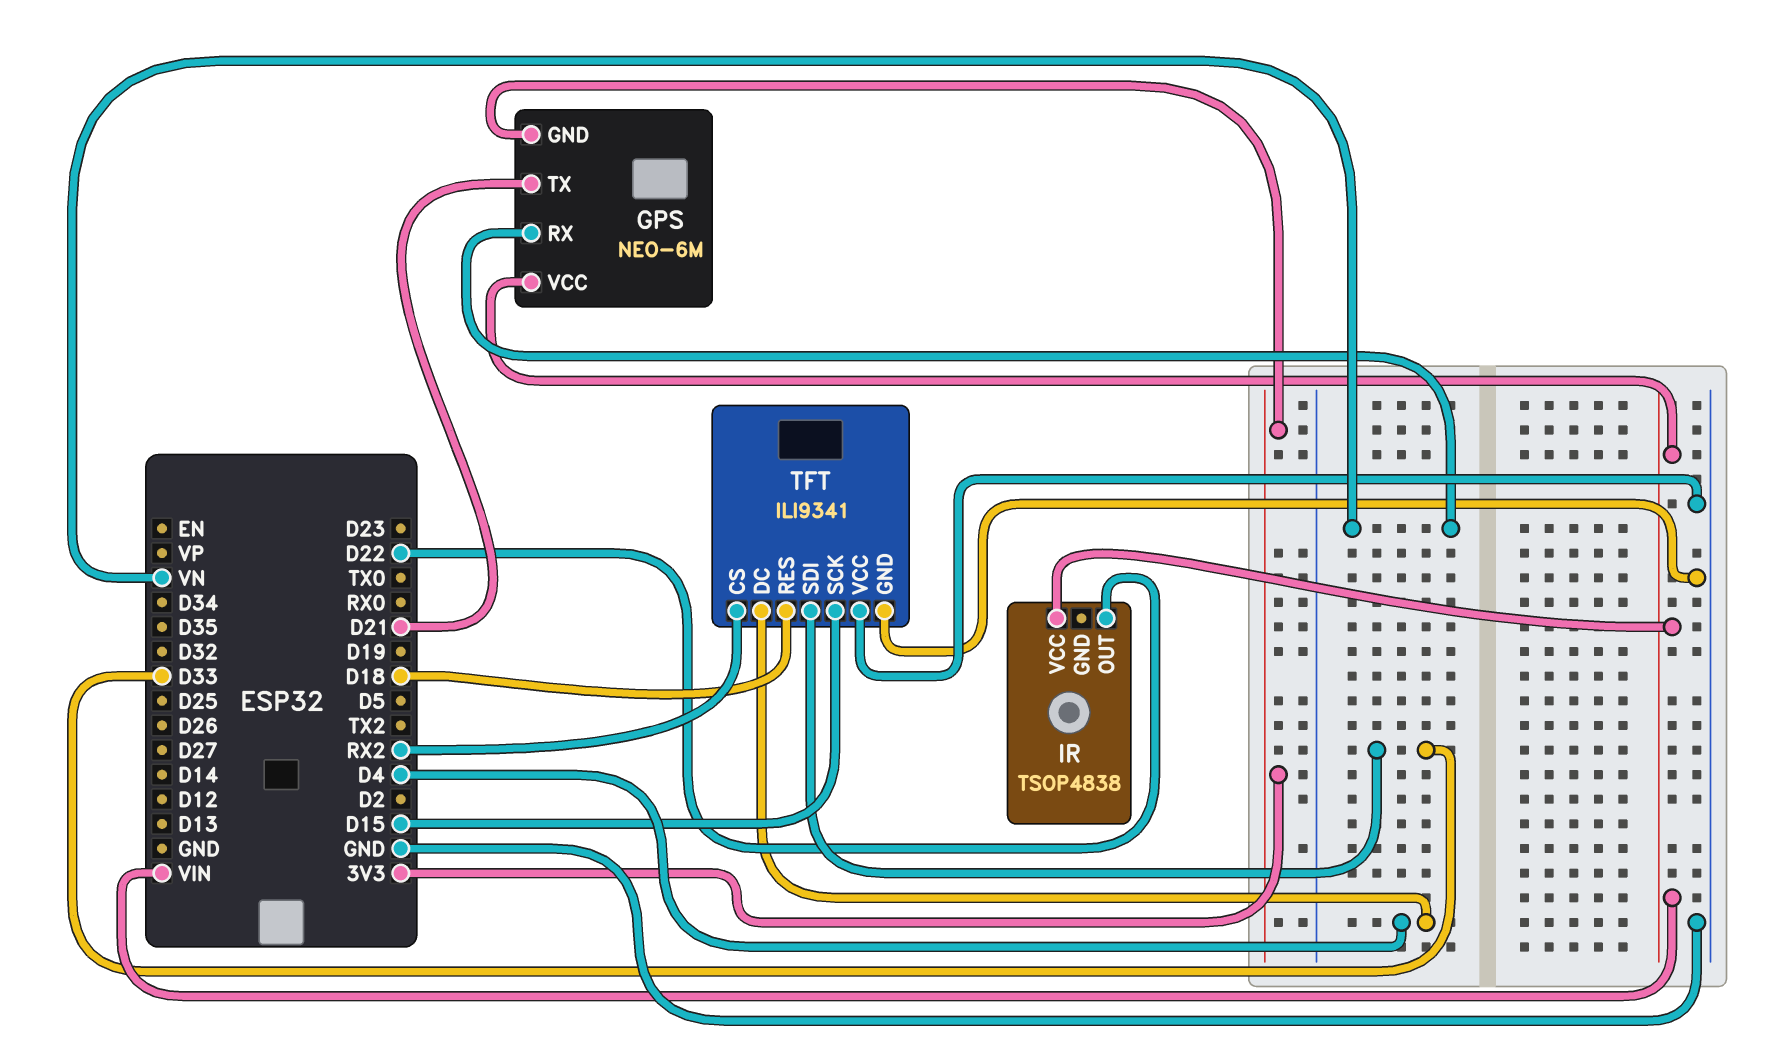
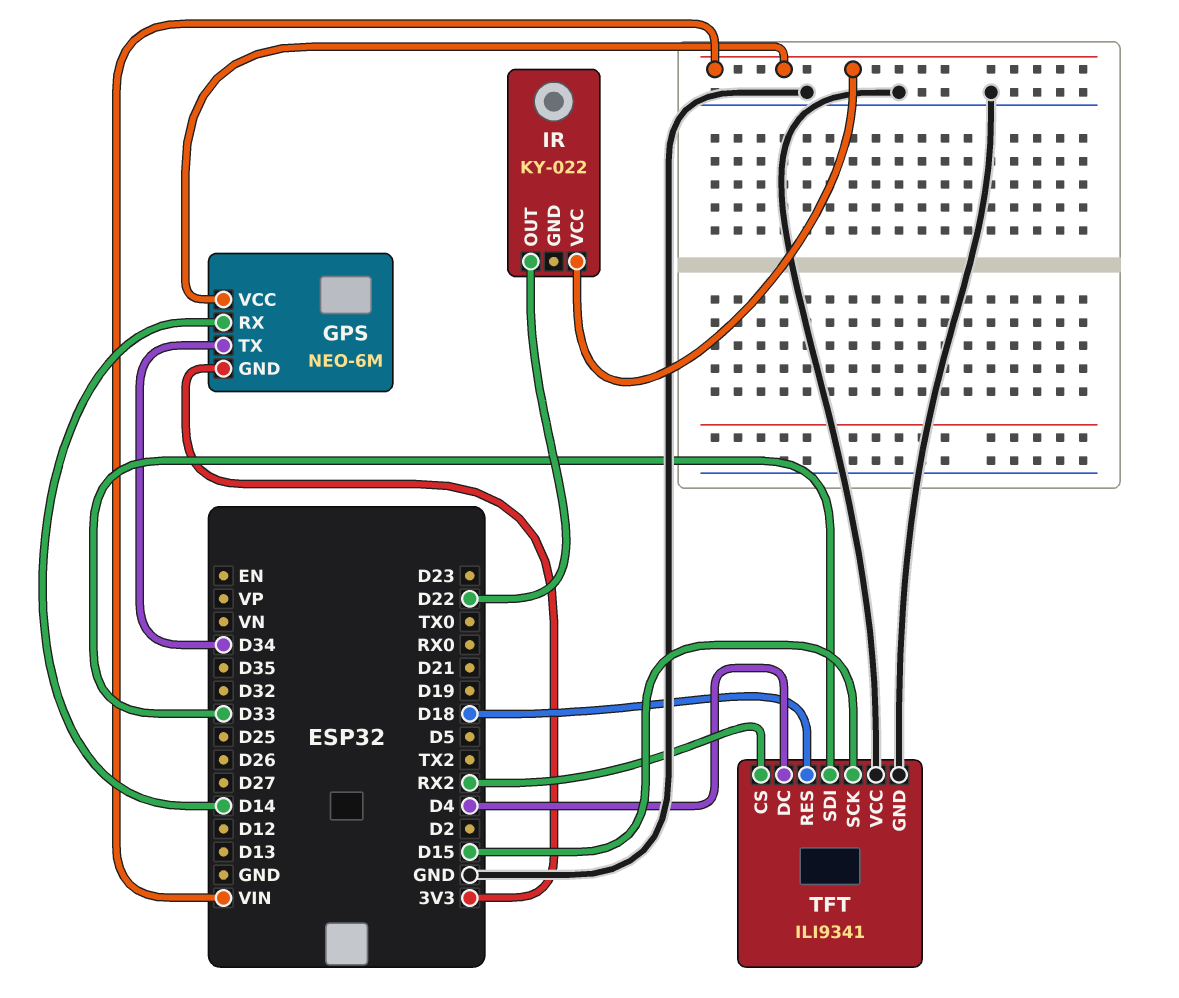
GPS pin RX: VN -> D14
GPS pin TX: D21 -> D34
IR: TSOP4838 -> KY-022

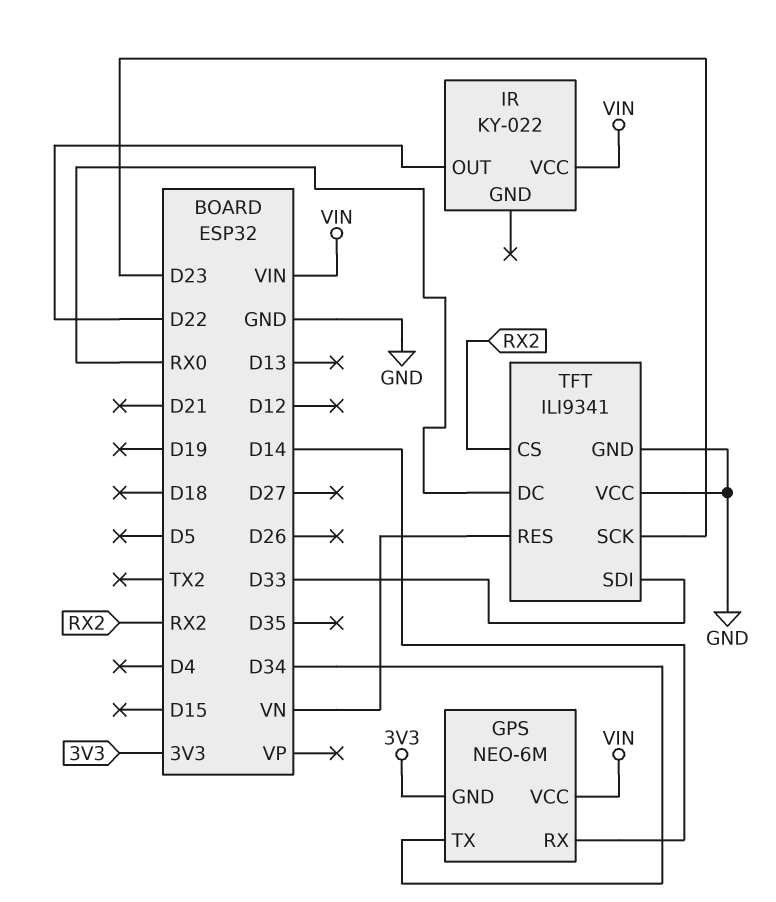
TFT pin DC: D4 -> RX0
TFT pin RES: D18 -> VN
TFT pin SCK: D15 -> D23

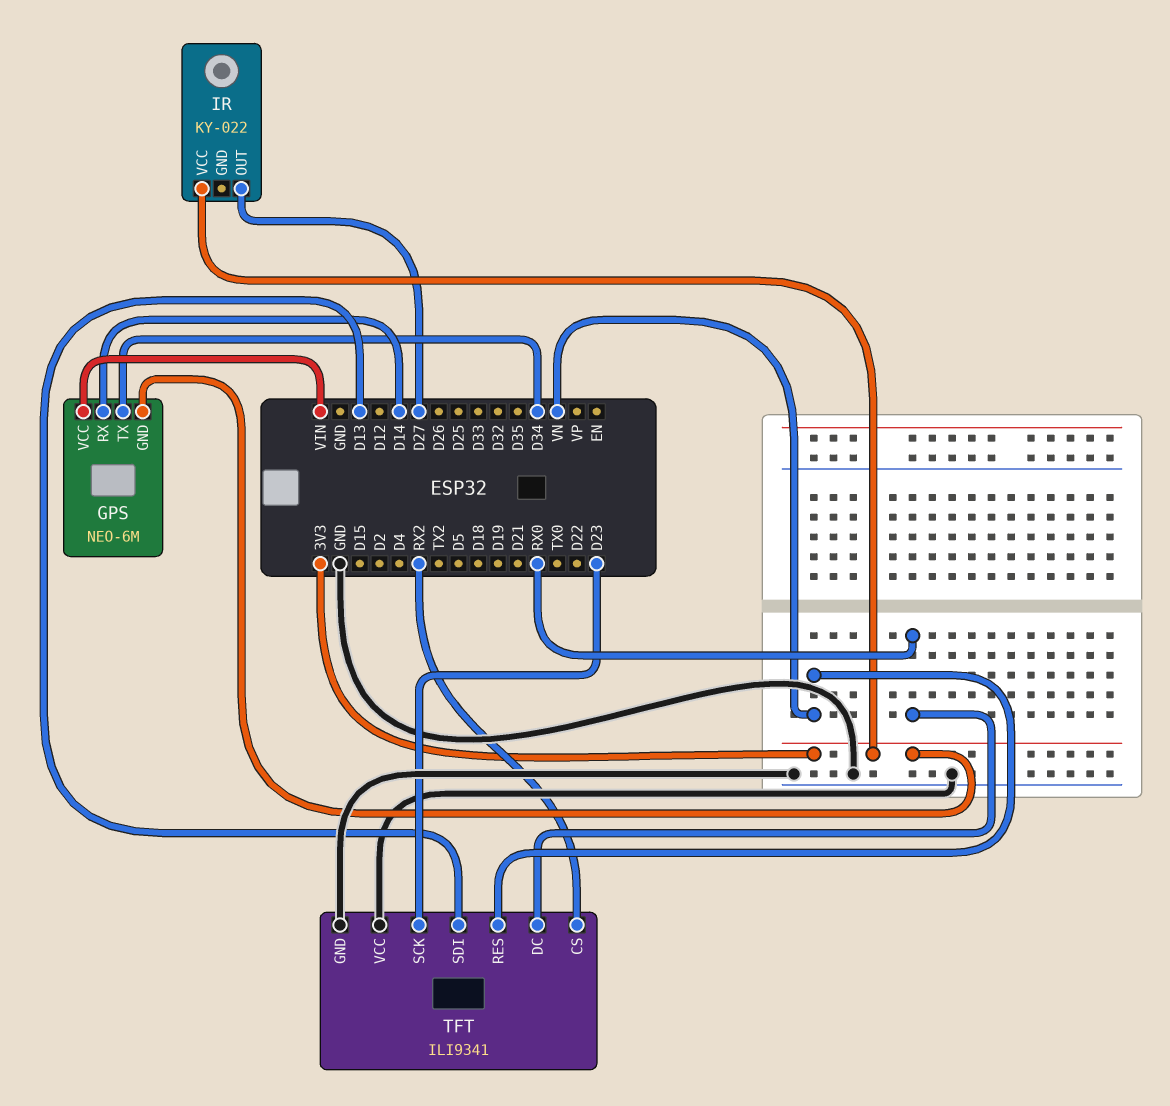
IR pin OUT: D22 -> D27
IR pin VCC: VIN -> 3V3
TFT pin SDI: D33 -> D13

